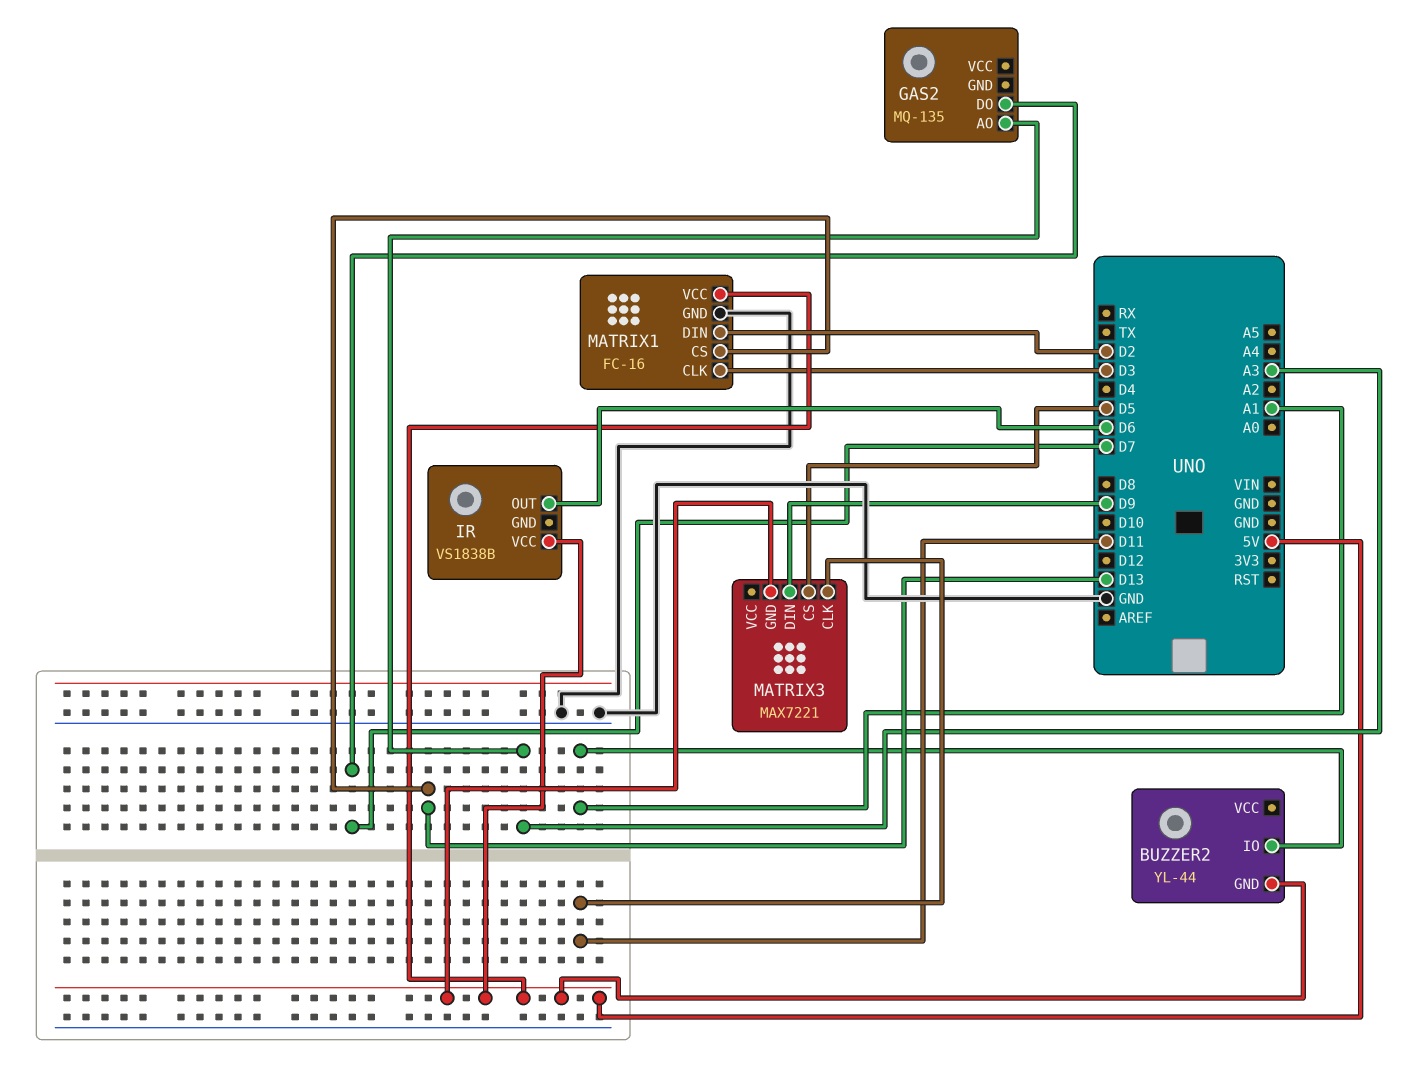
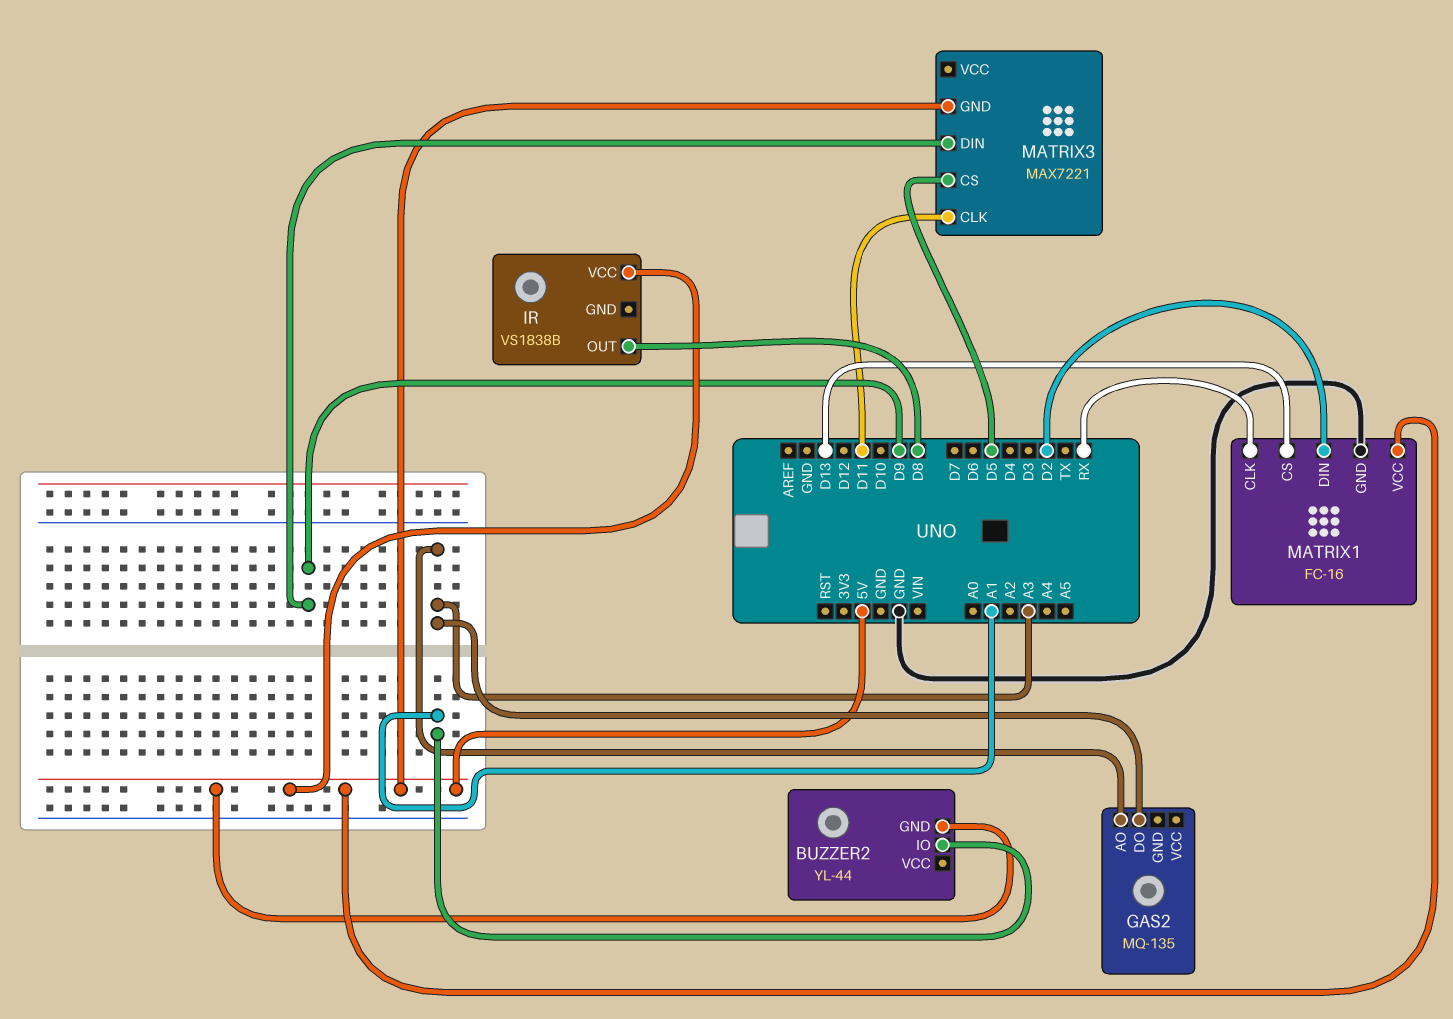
GAS2 pin DO: D7 -> A3
IR pin OUT: D6 -> D8
MATRIX1 pin CLK: D3 -> RX

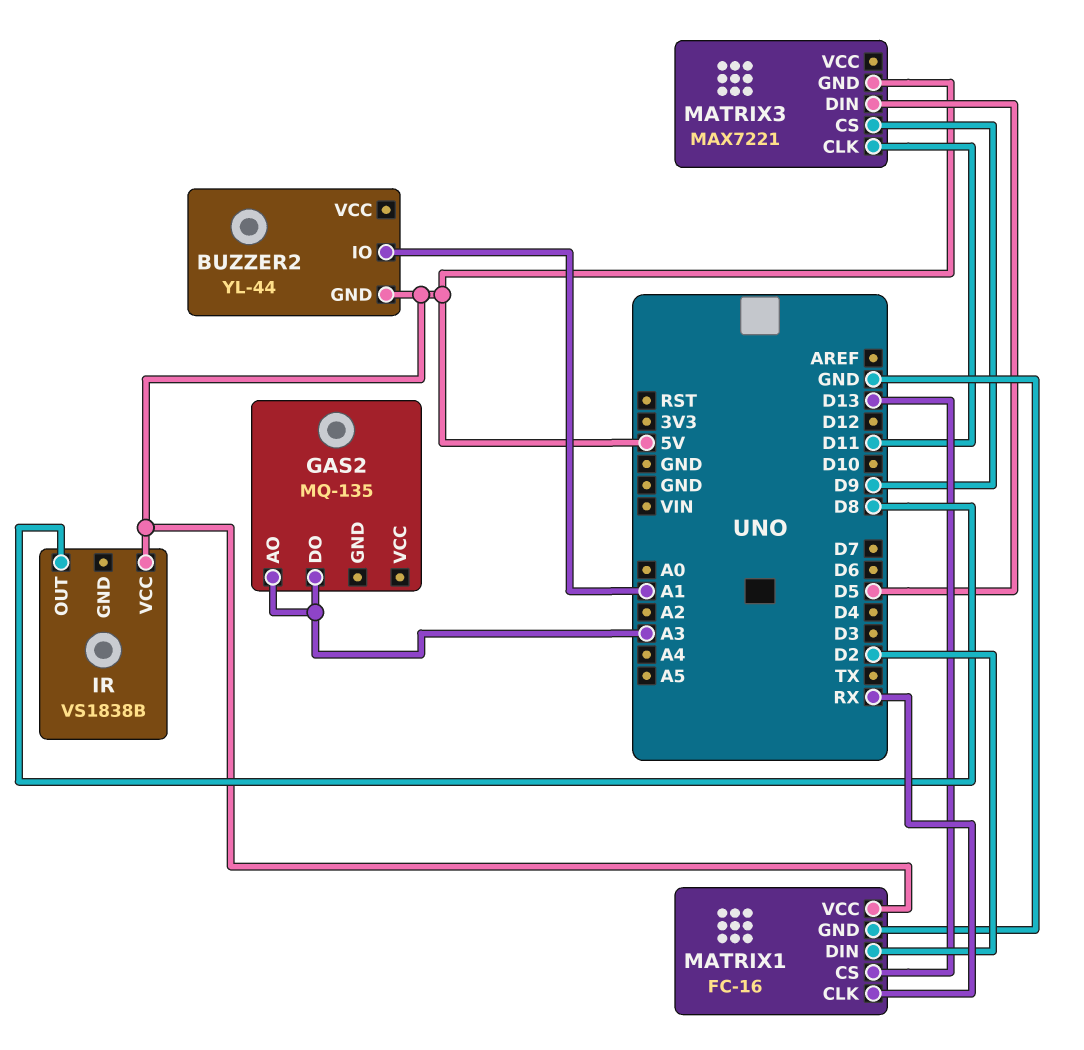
MATRIX3 pin CS: D5 -> D9
MATRIX3 pin DIN: D9 -> D5

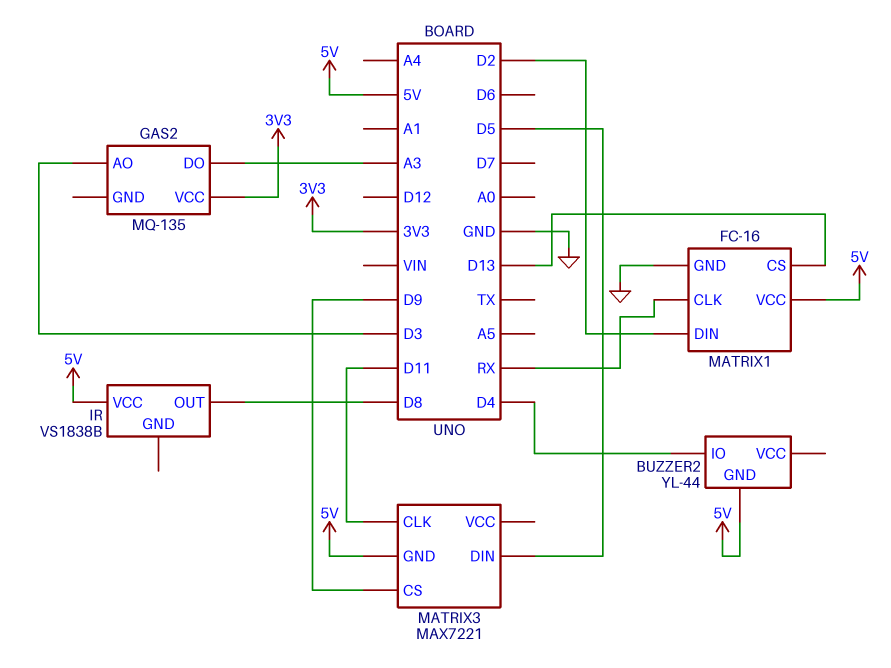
BUZZER2 pin IO: A1 -> D4
GAS2 pin AO: A3 -> D3
GAS2 pin VCC: none -> 3V3

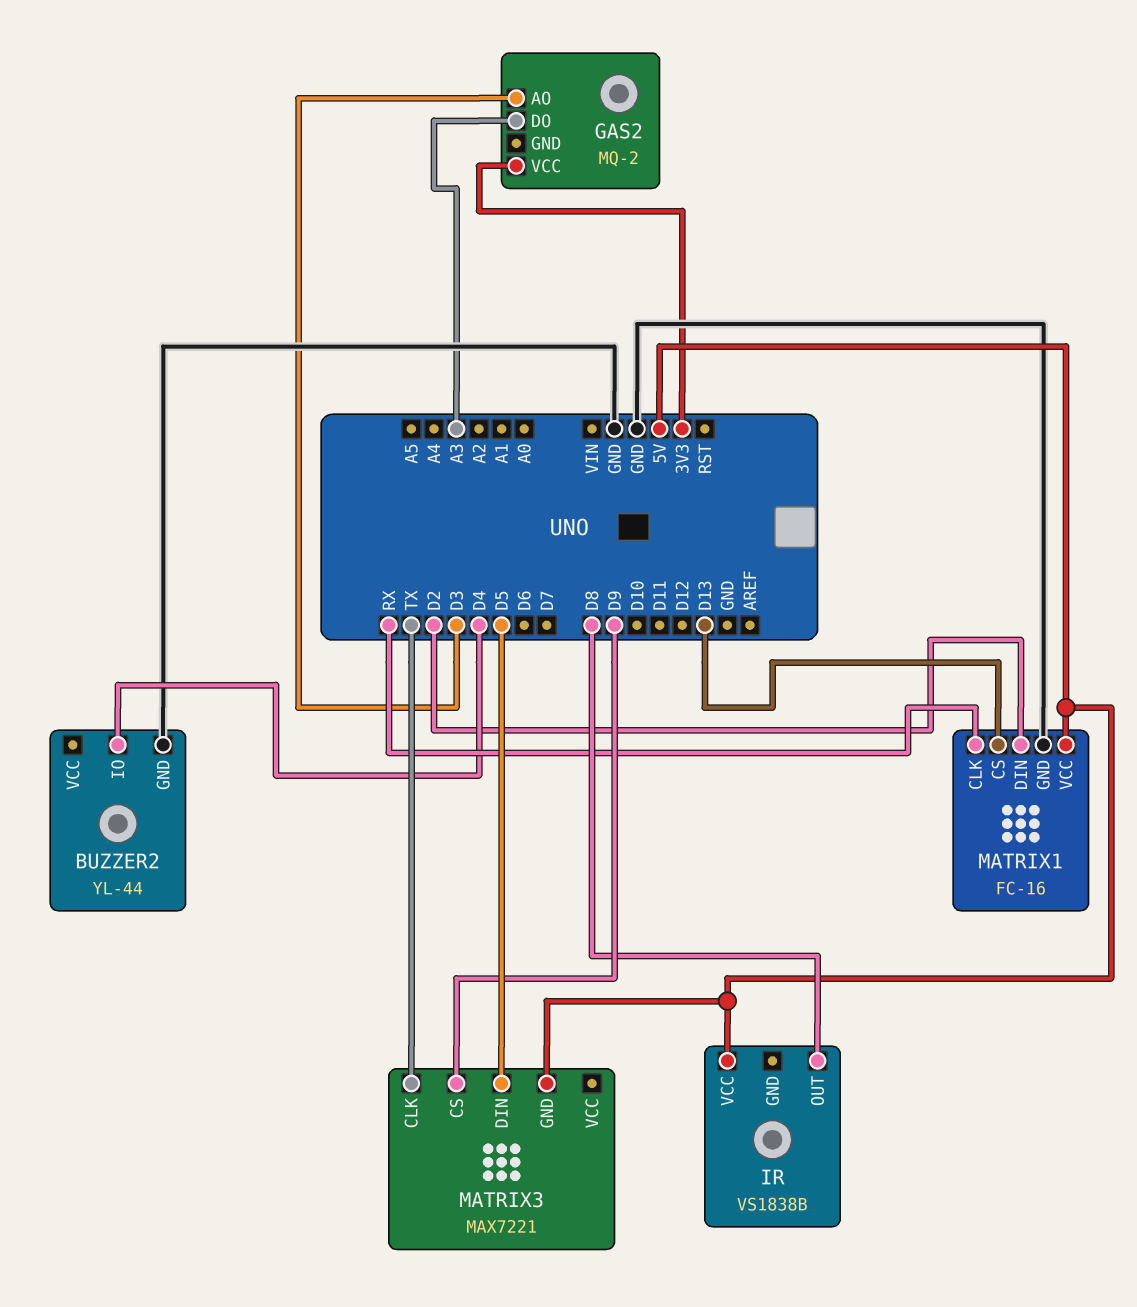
BUZZER2 pin GND: 5V -> GND
GAS2: MQ-135 -> MQ-2
MATRIX3 pin CLK: D11 -> TX

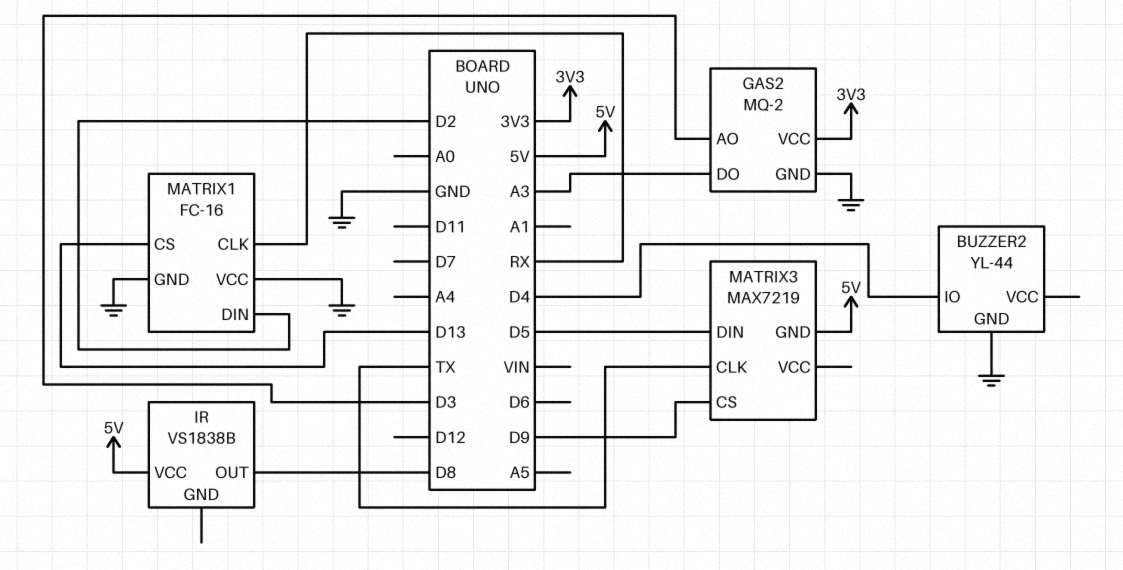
GAS2 pin GND: none -> GND
MATRIX1 pin VCC: 5V -> GND
MATRIX3: MAX7221 -> MAX7219

